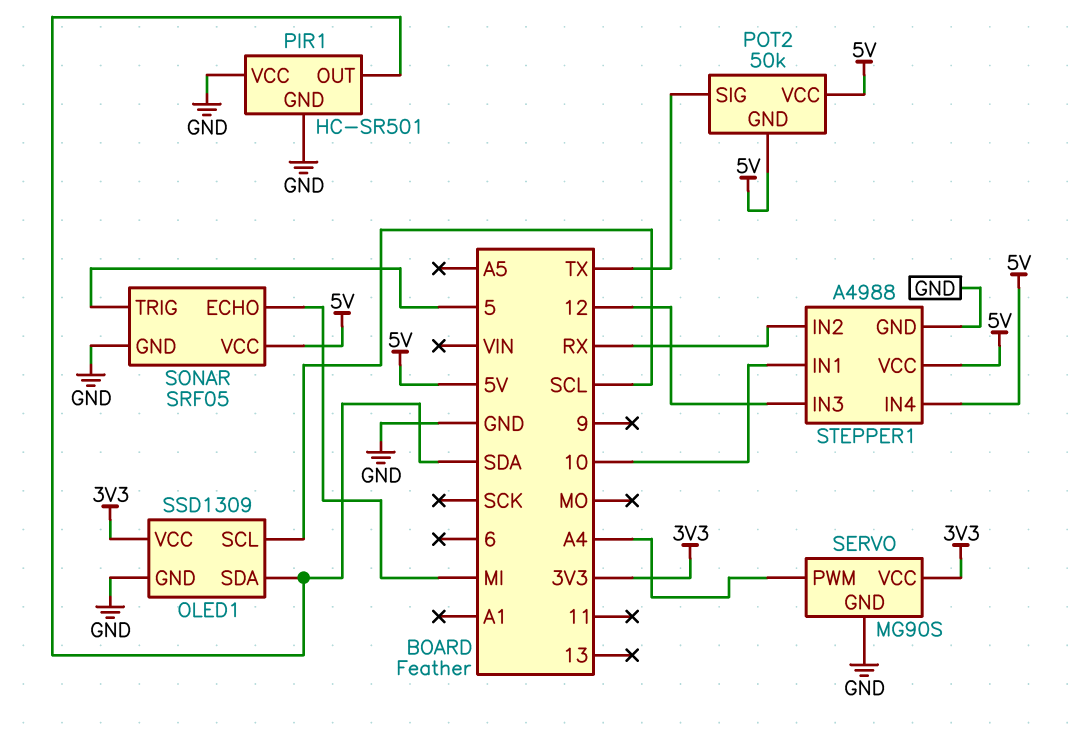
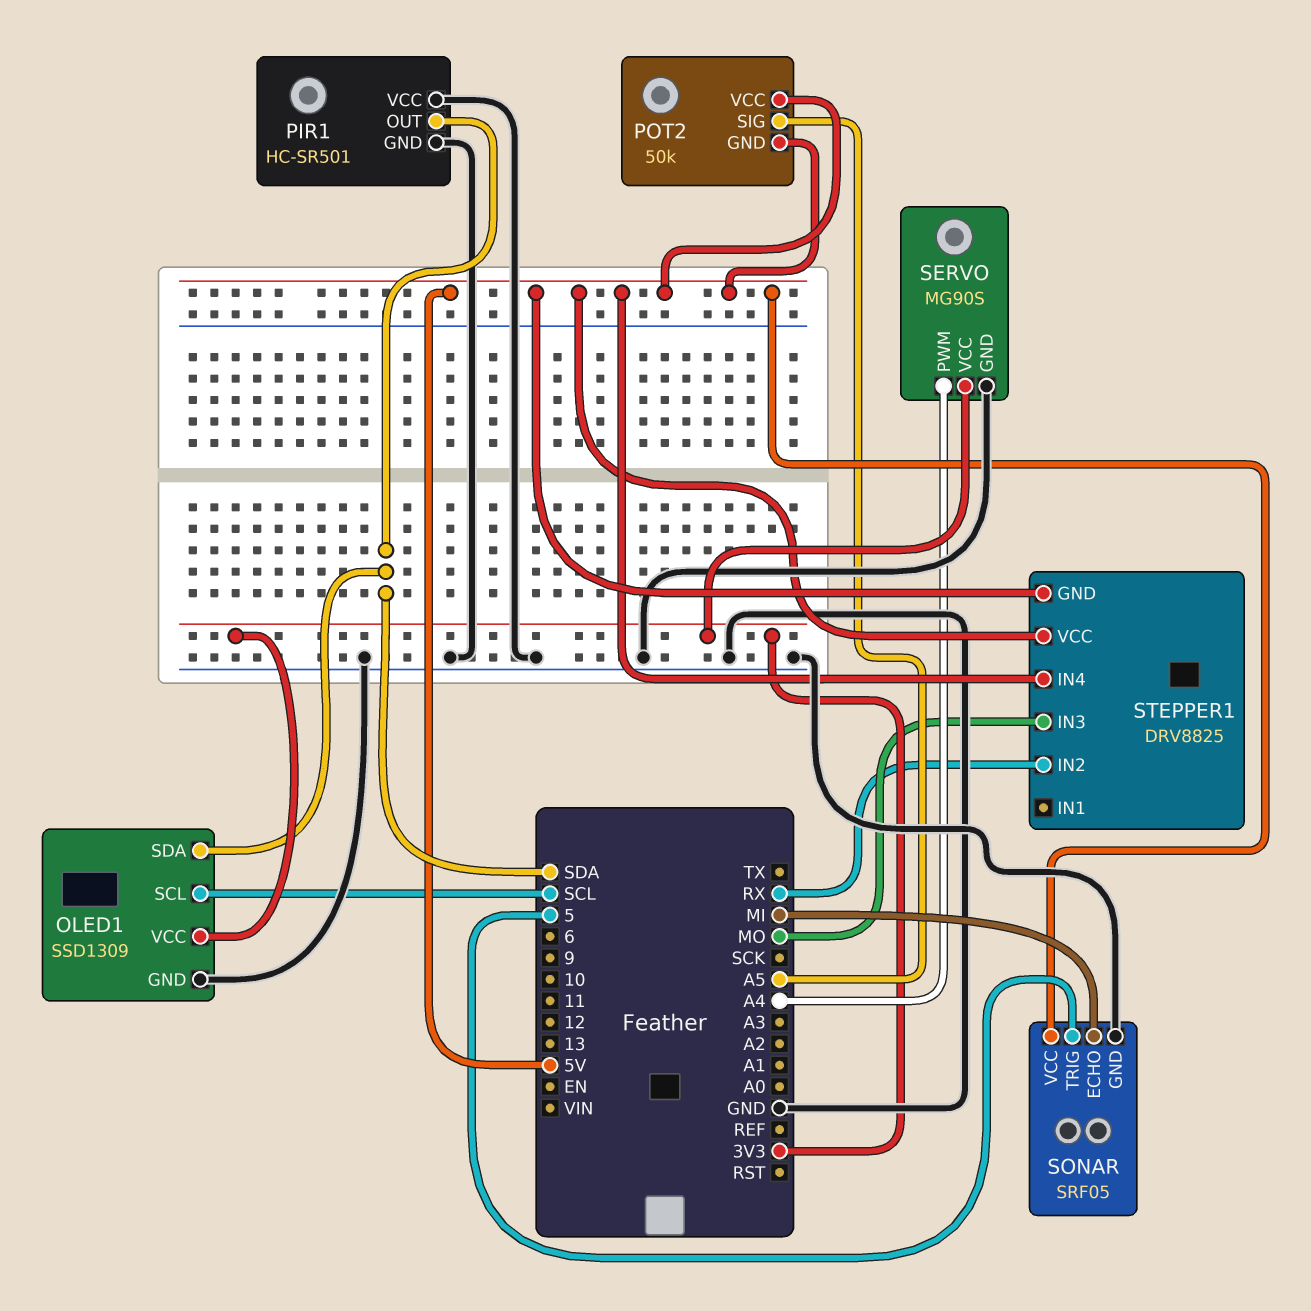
POT2 pin SIG: TX -> A5
STEPPER1: A4988 -> DRV8825
STEPPER1 pin GND: GND -> 5V
STEPPER1 pin IN1: 10 -> none
STEPPER1 pin IN3: 12 -> MO

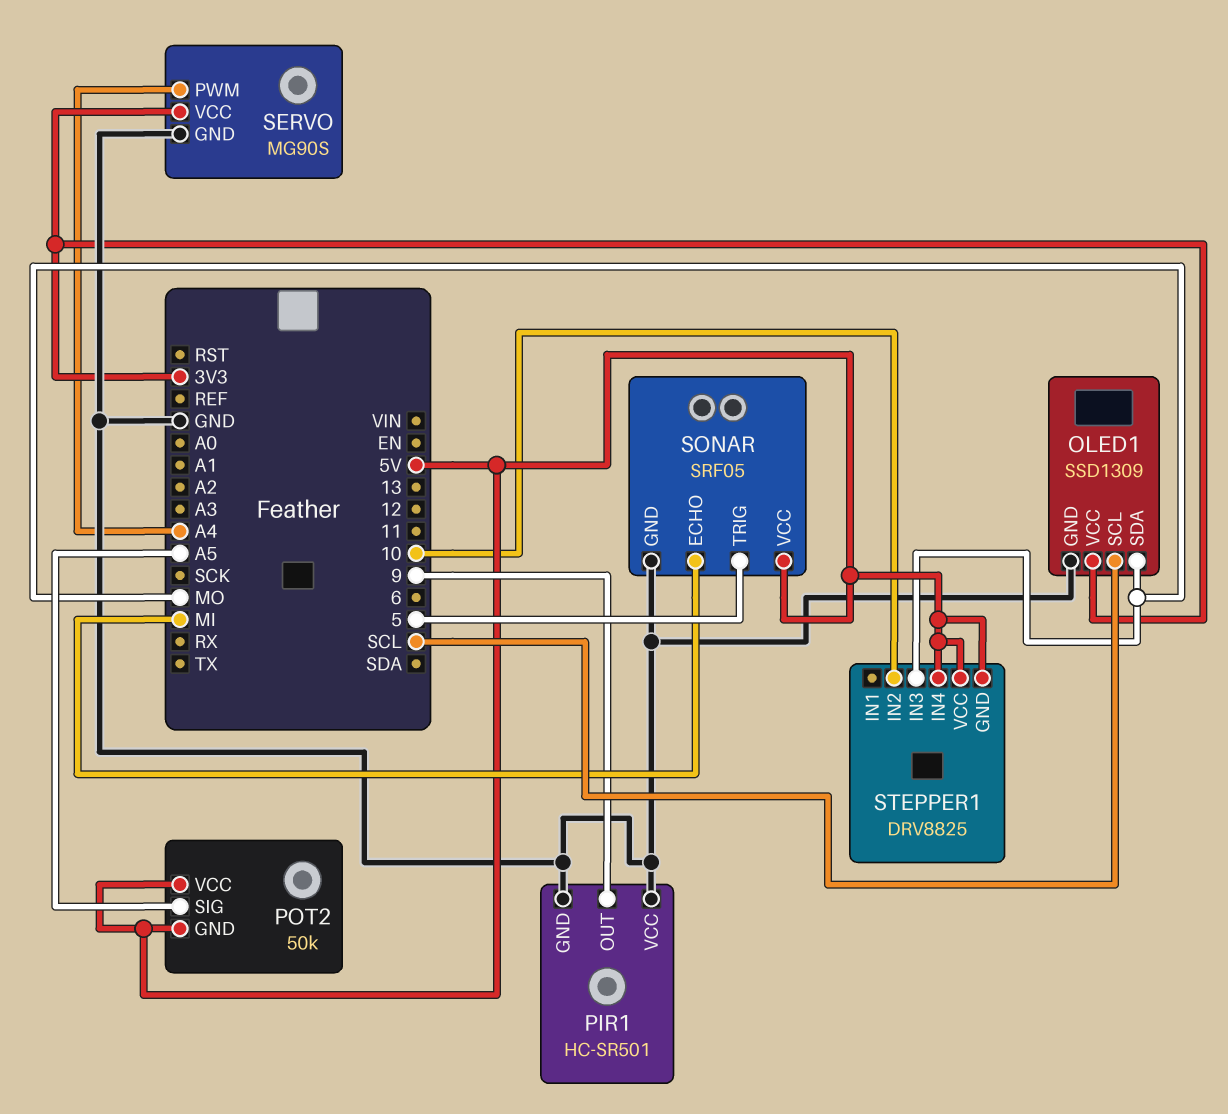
OLED1 pin SDA: SDA -> MO
PIR1 pin OUT: SDA -> 9
STEPPER1 pin IN2: RX -> 10

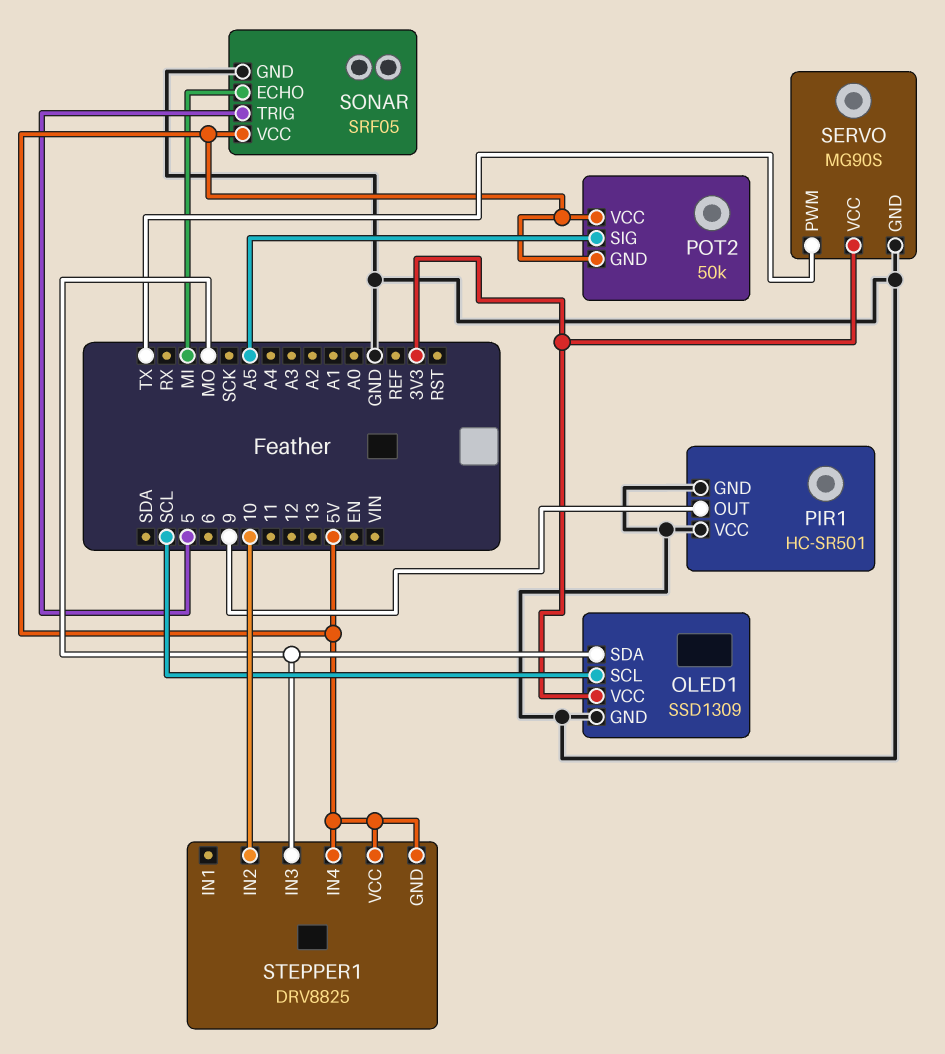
SERVO pin PWM: A4 -> TX

